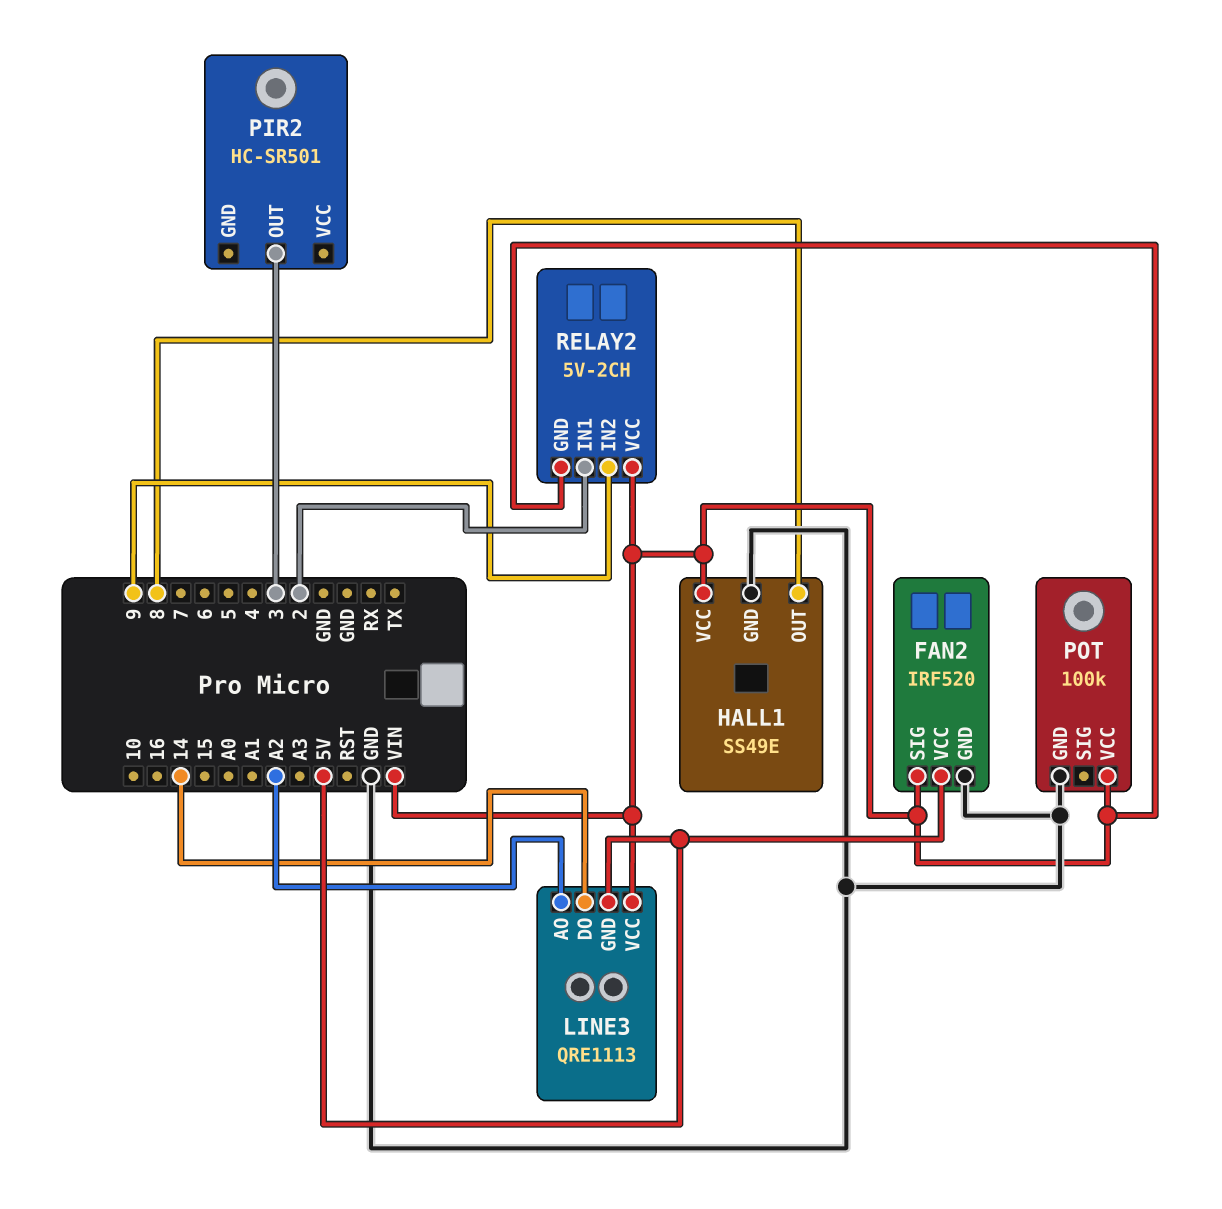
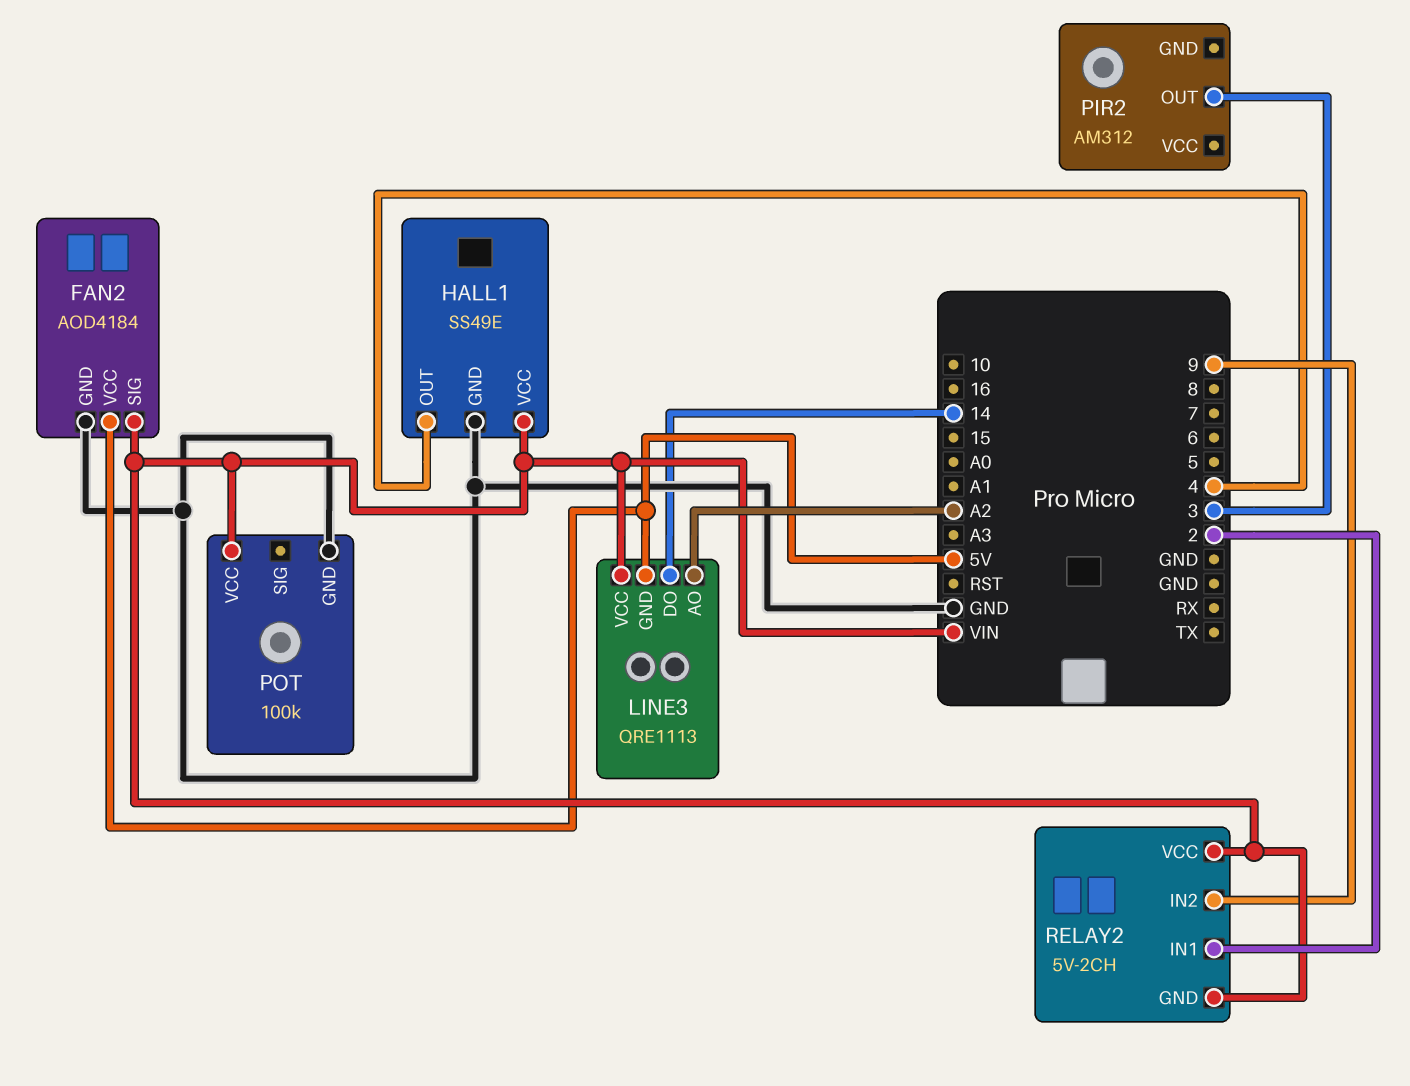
FAN2: IRF520 -> AOD4184
HALL1 pin OUT: 8 -> 4
PIR2: HC-SR501 -> AM312

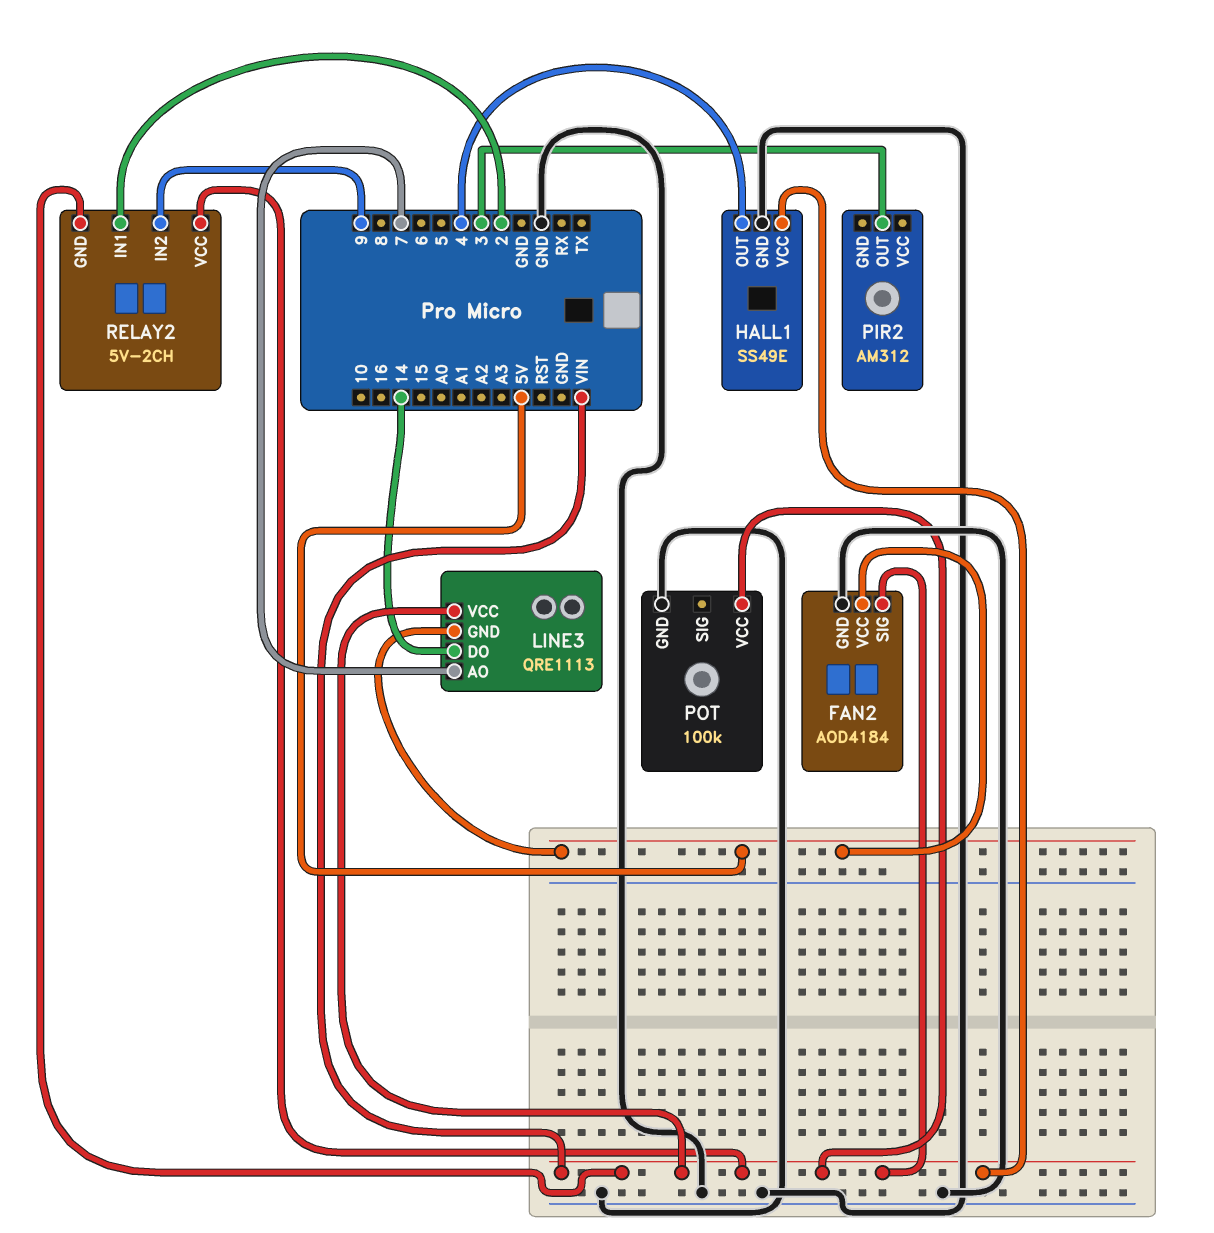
LINE3 pin AO: A2 -> 7

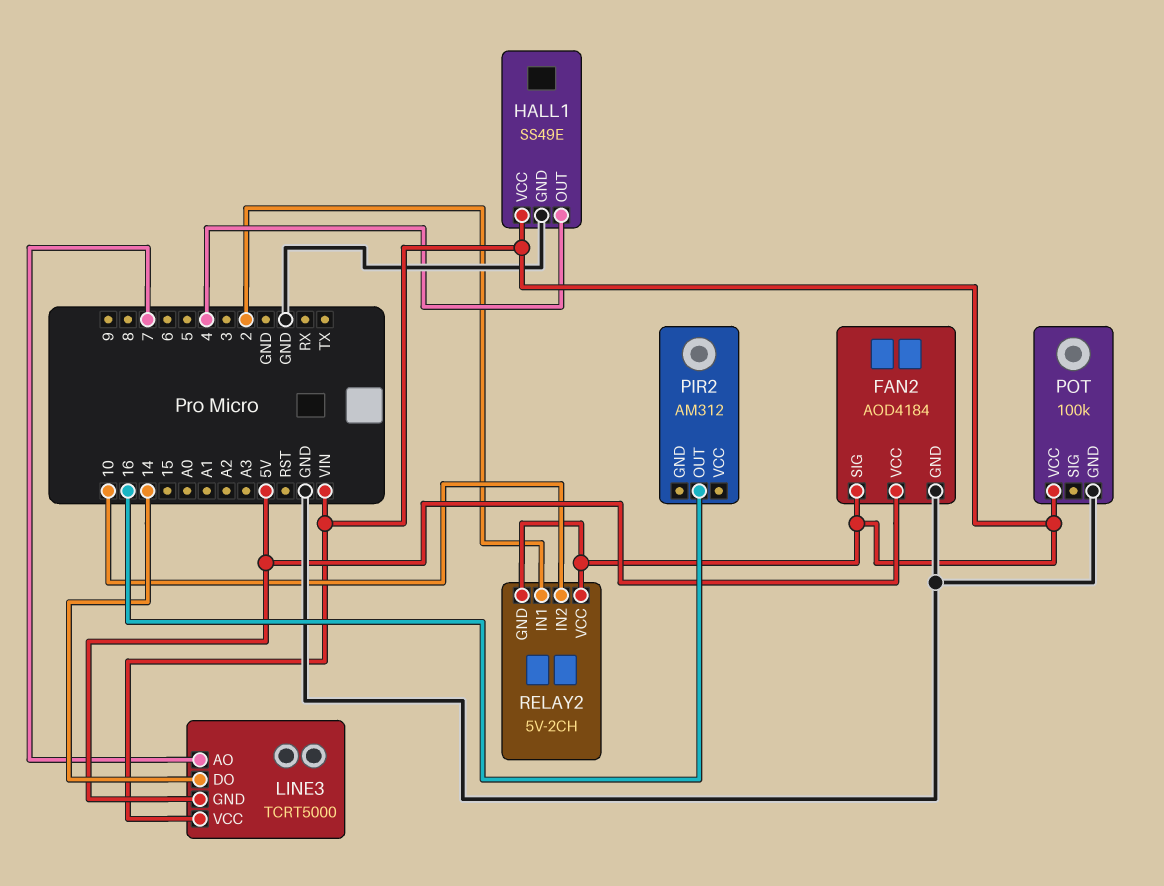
LINE3: QRE1113 -> TCRT5000
PIR2 pin OUT: 3 -> 16
RELAY2 pin IN2: 9 -> 10

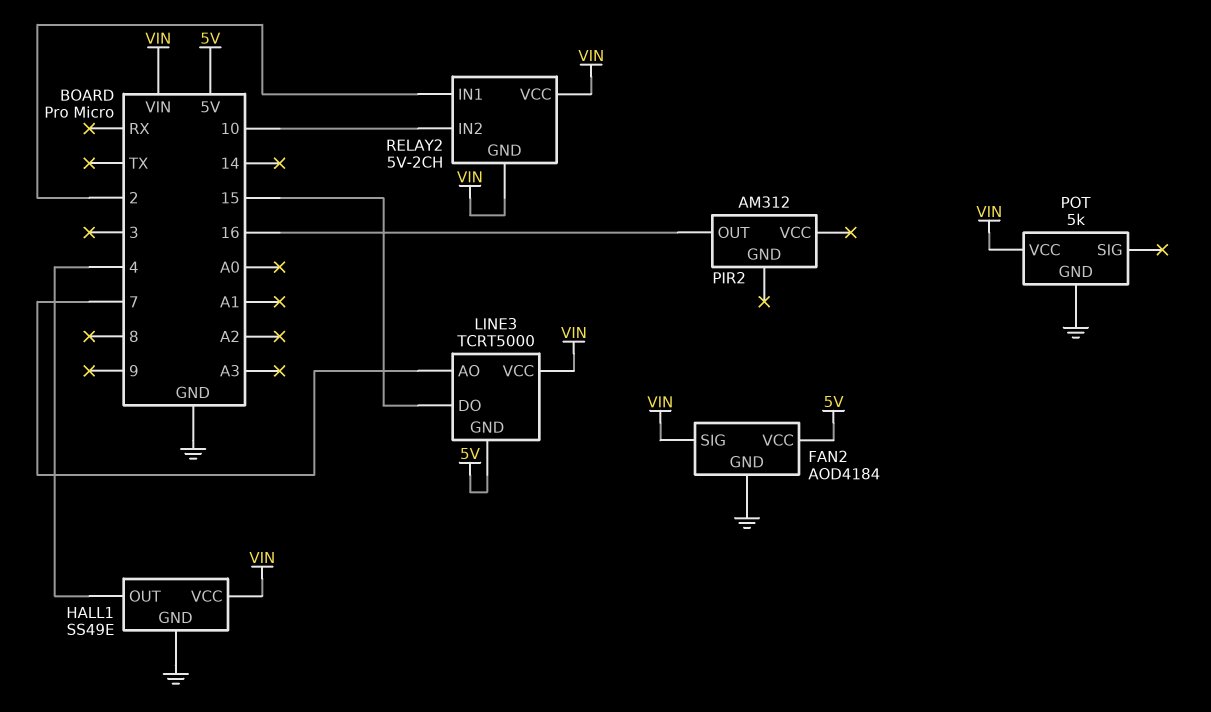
LINE3 pin DO: 14 -> 15
POT: 100k -> 5k

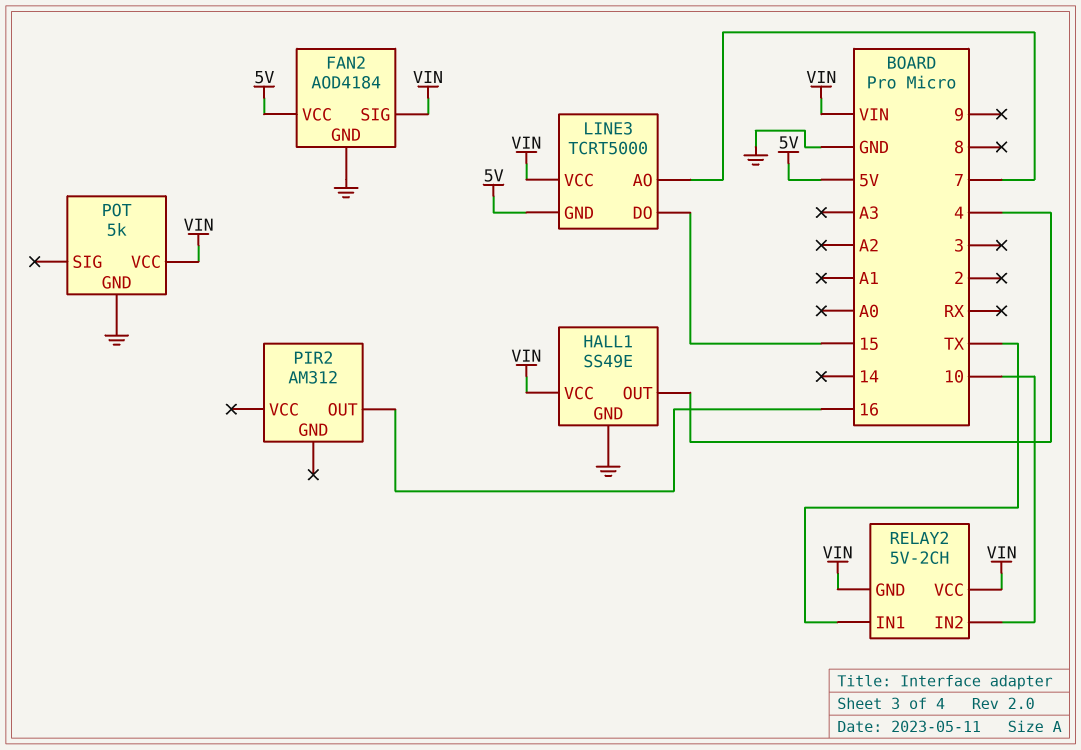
RELAY2 pin IN1: 2 -> TX

